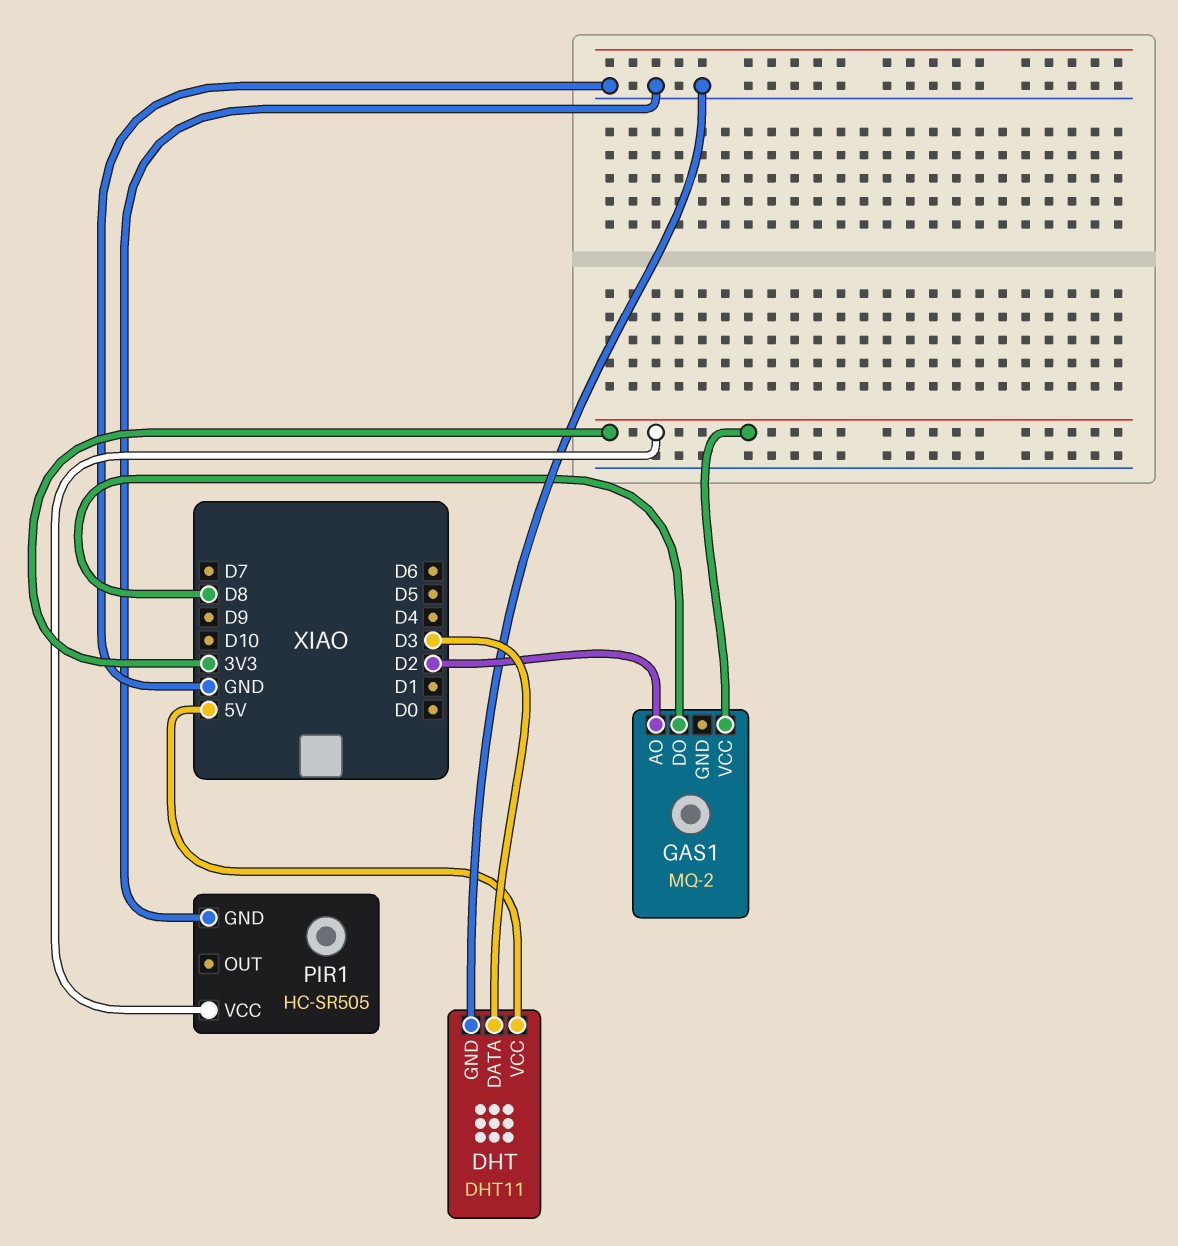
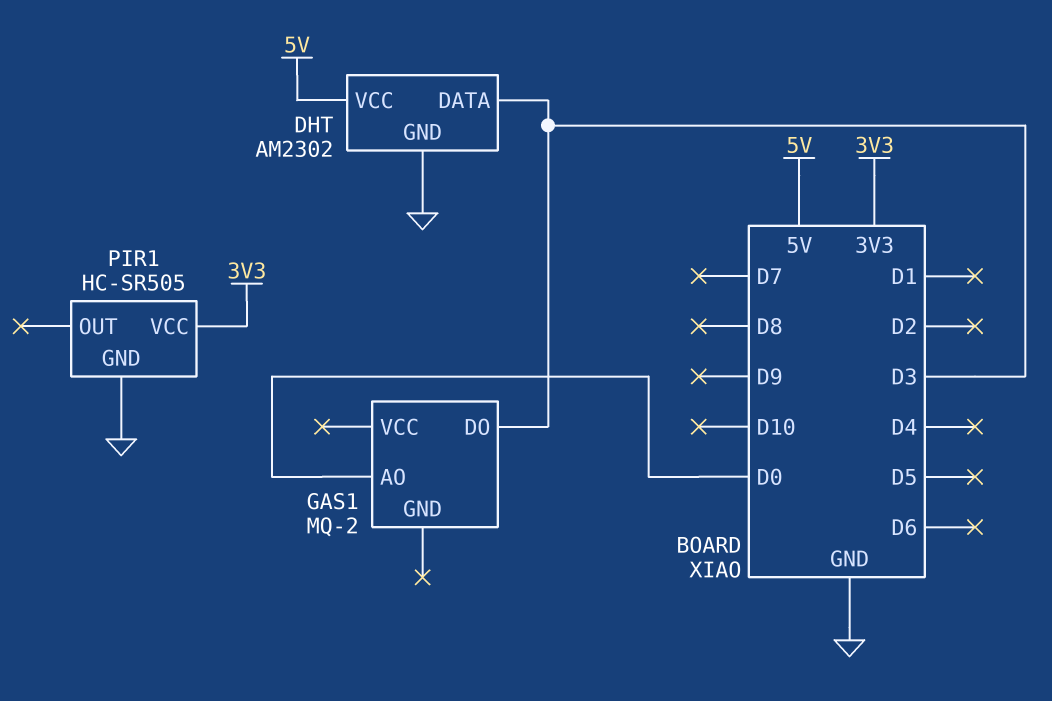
DHT: DHT11 -> AM2302
GAS1 pin AO: D2 -> D0
GAS1 pin DO: D8 -> D3
GAS1 pin VCC: 3V3 -> none

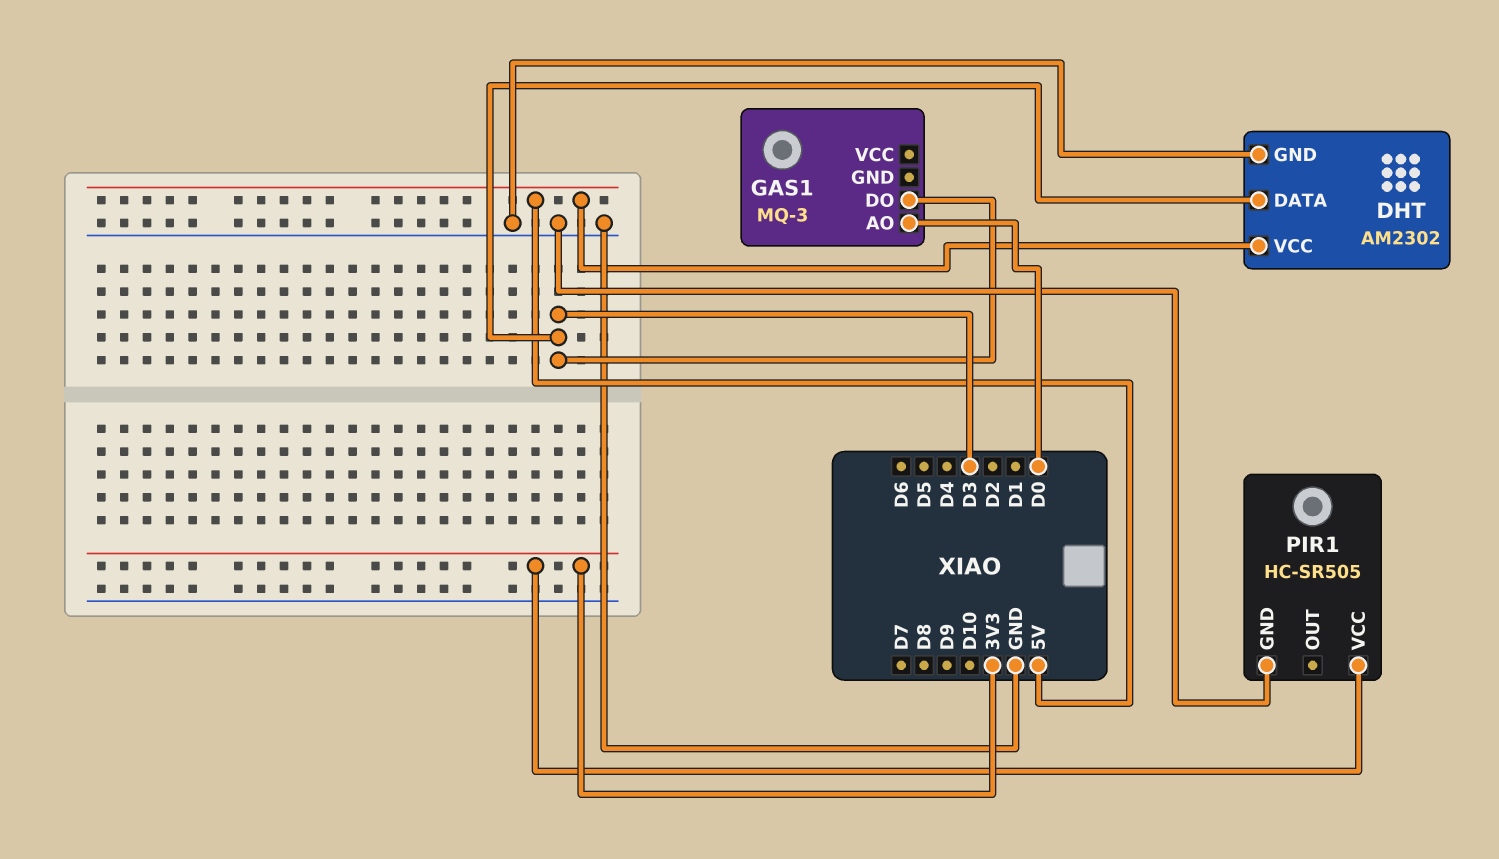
GAS1: MQ-2 -> MQ-3

